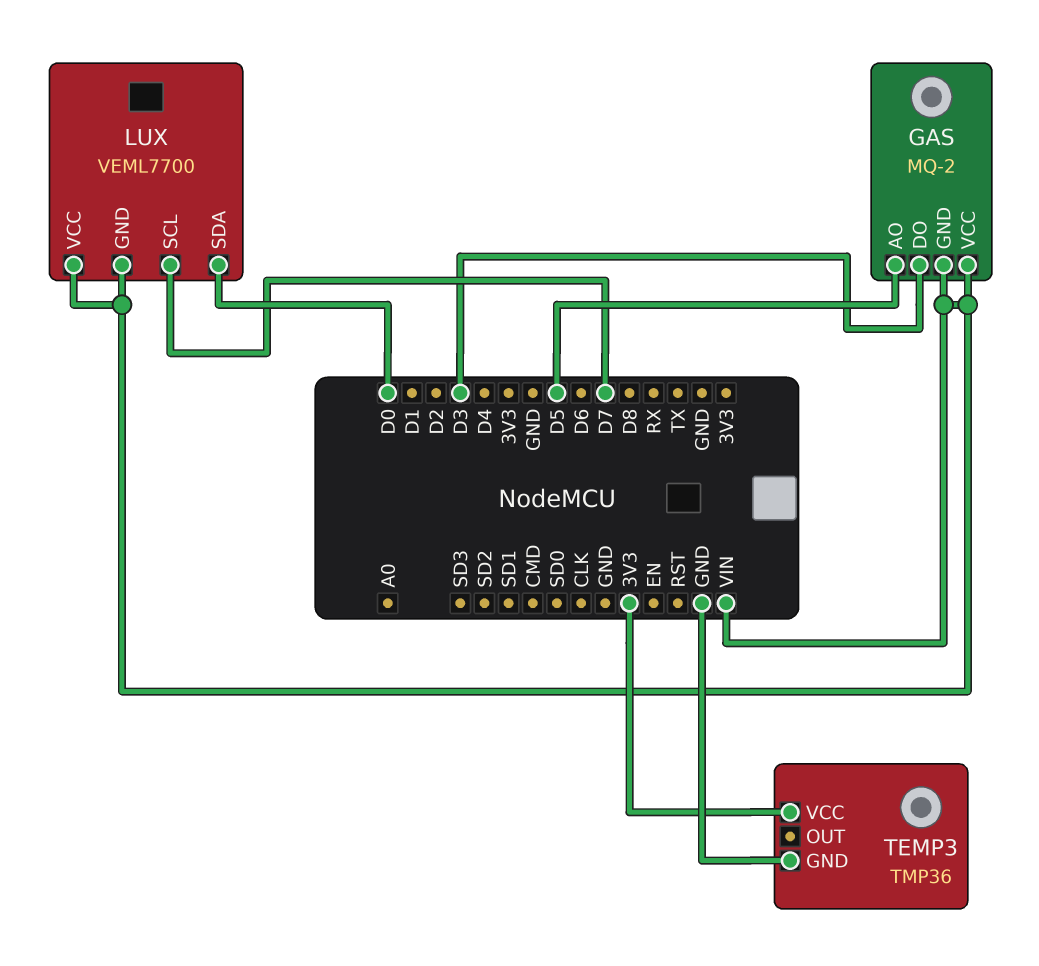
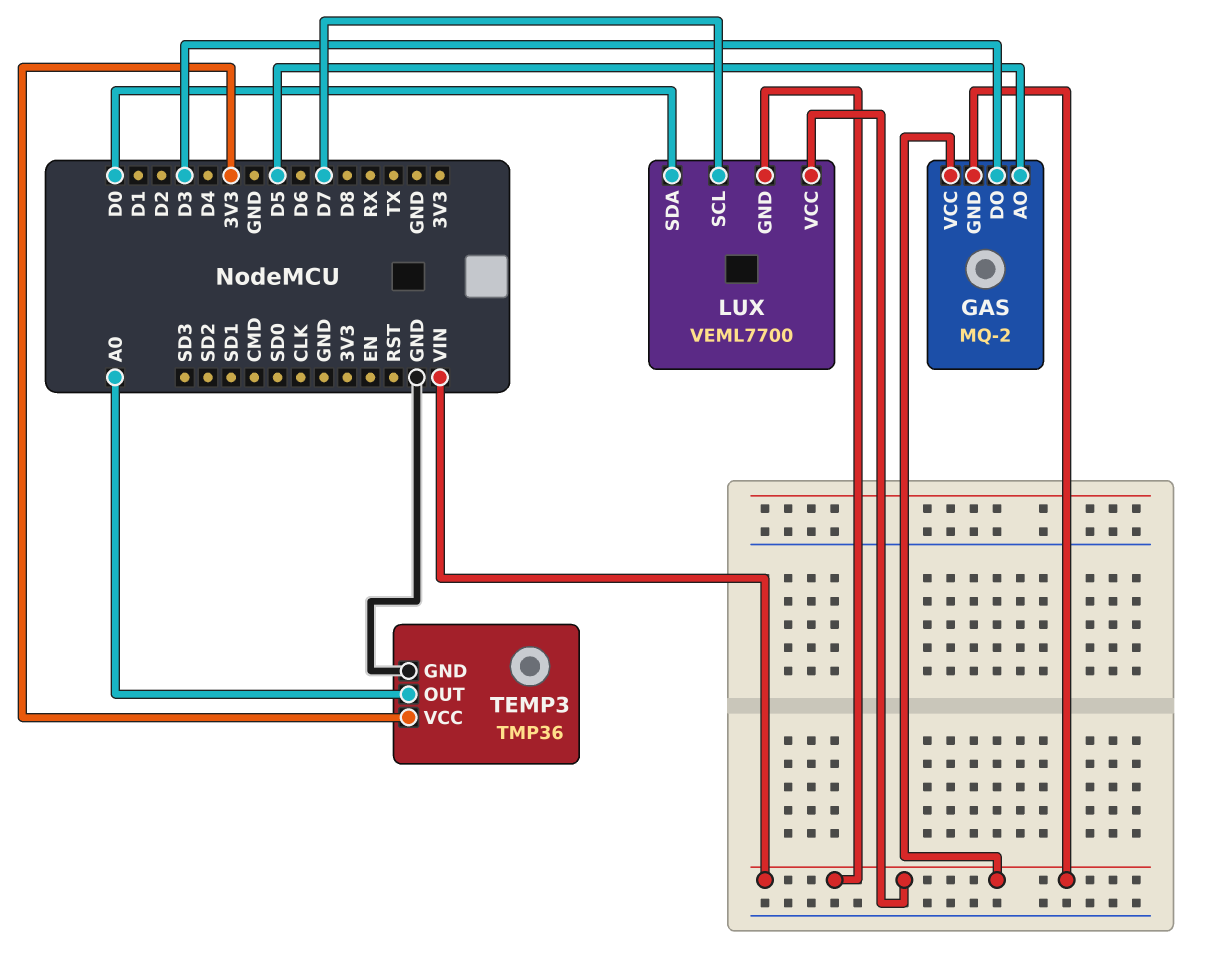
TEMP3 pin OUT: none -> A0

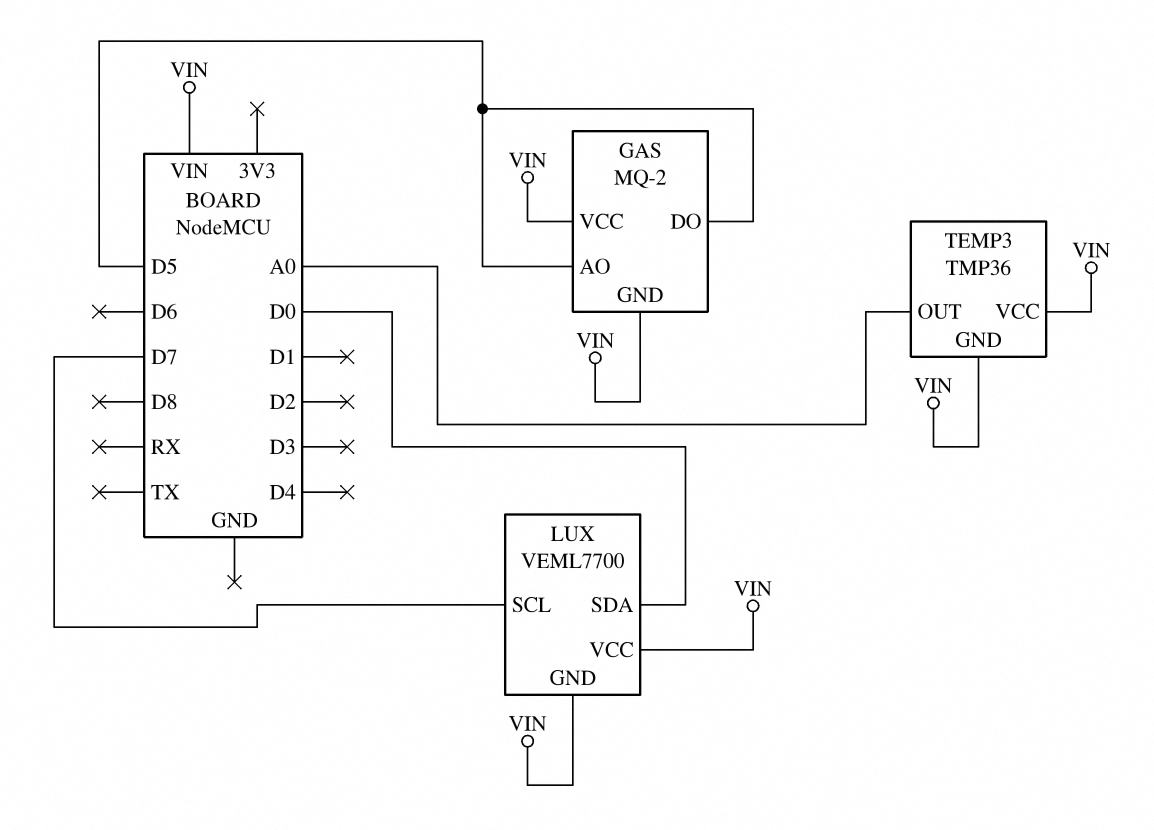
GAS pin DO: D3 -> D5
TEMP3 pin GND: GND -> VIN
TEMP3 pin VCC: 3V3 -> VIN

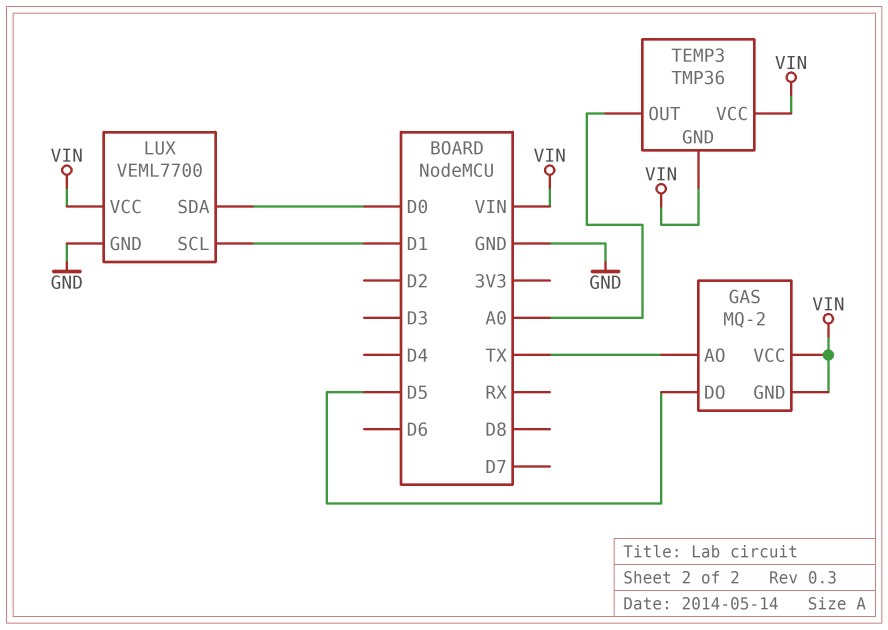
GAS pin AO: D5 -> TX
LUX pin GND: VIN -> GND
LUX pin SCL: D7 -> D1

